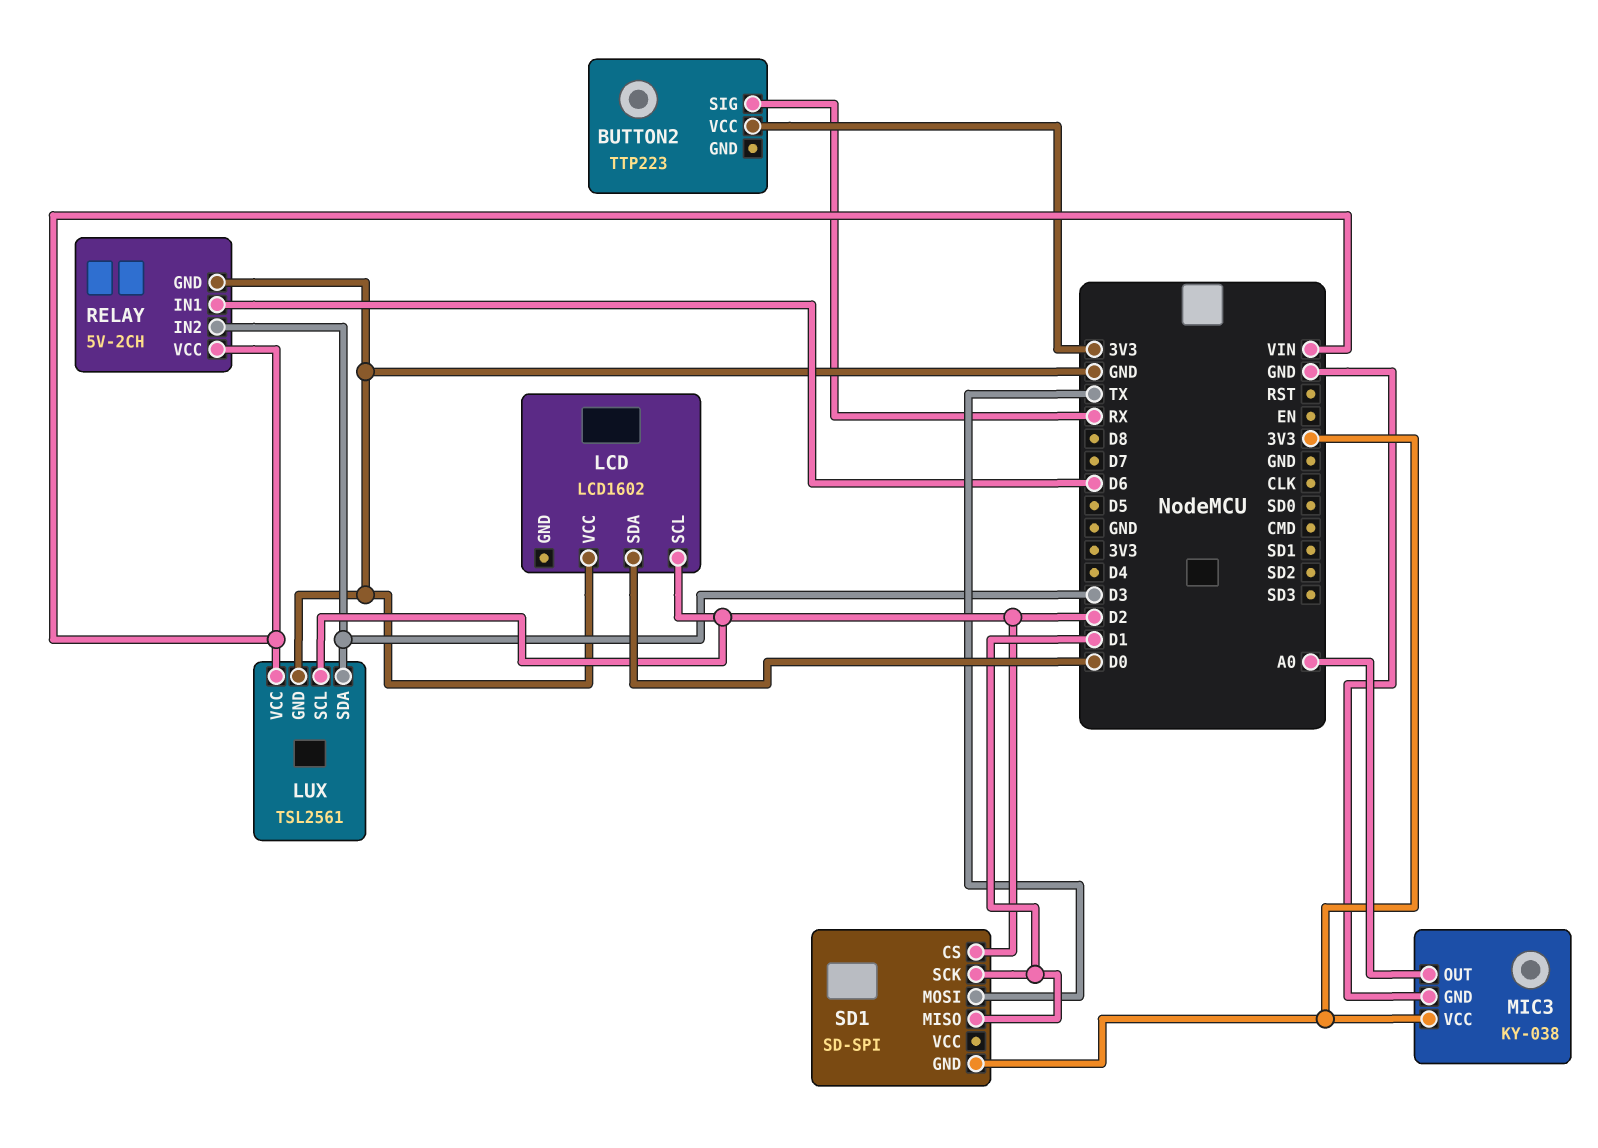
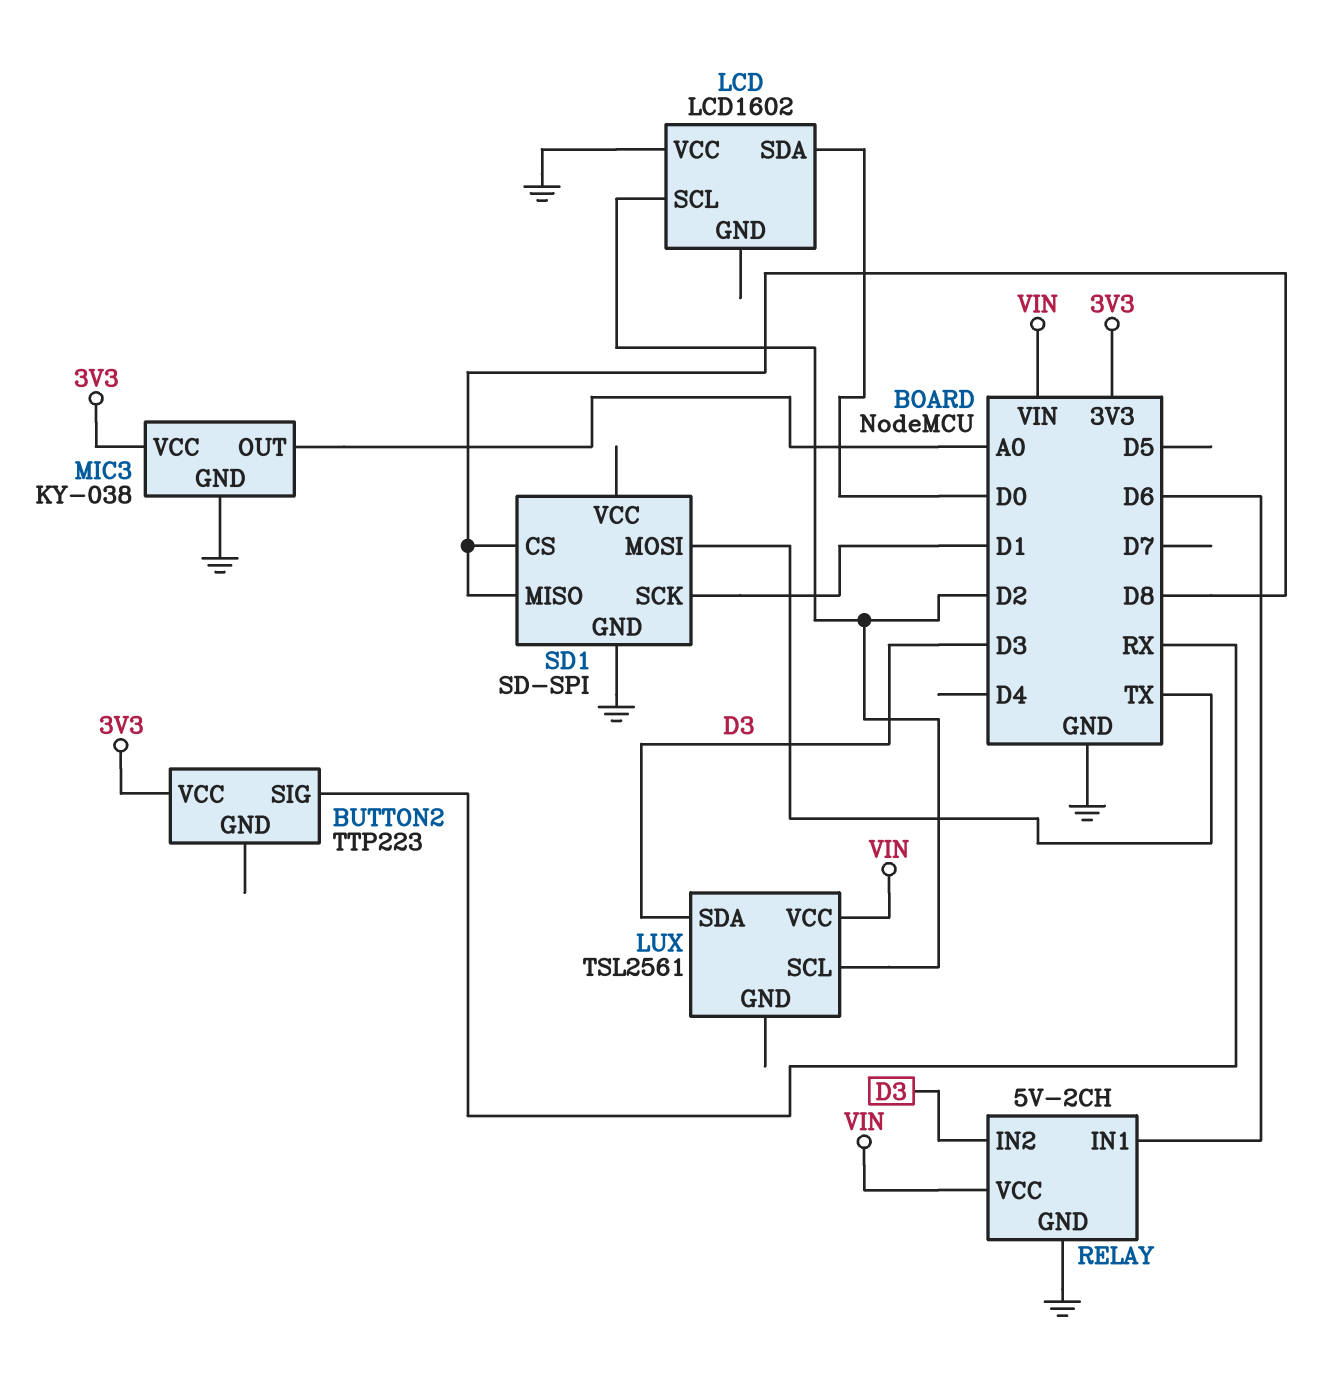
LUX pin GND: GND -> none
SD1 pin CS: D2 -> D8
SD1 pin GND: 3V3 -> GND
SD1 pin MISO: D1 -> D8

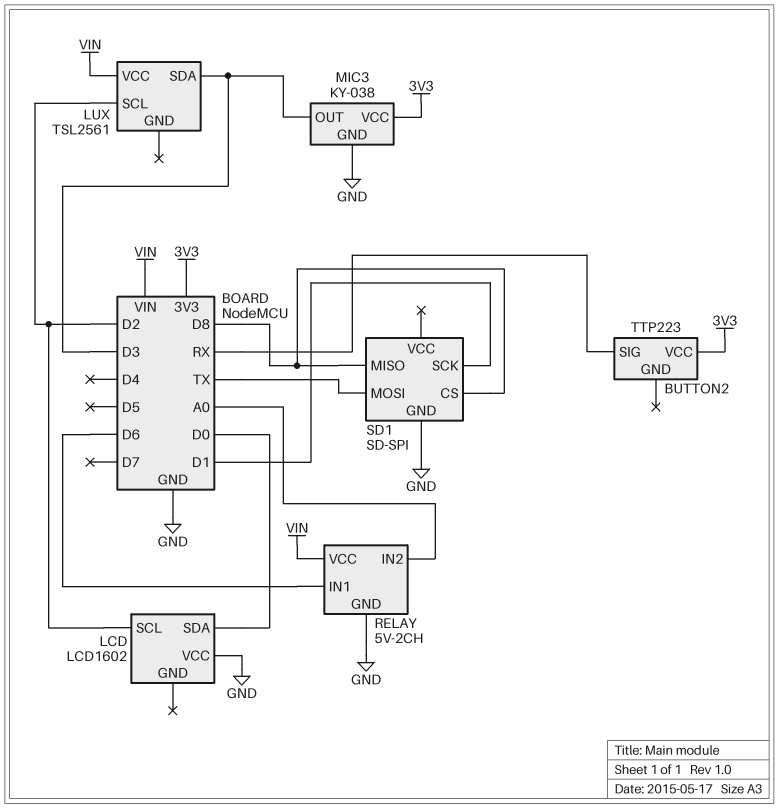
MIC3 pin OUT: A0 -> D3
RELAY pin IN2: D3 -> A0

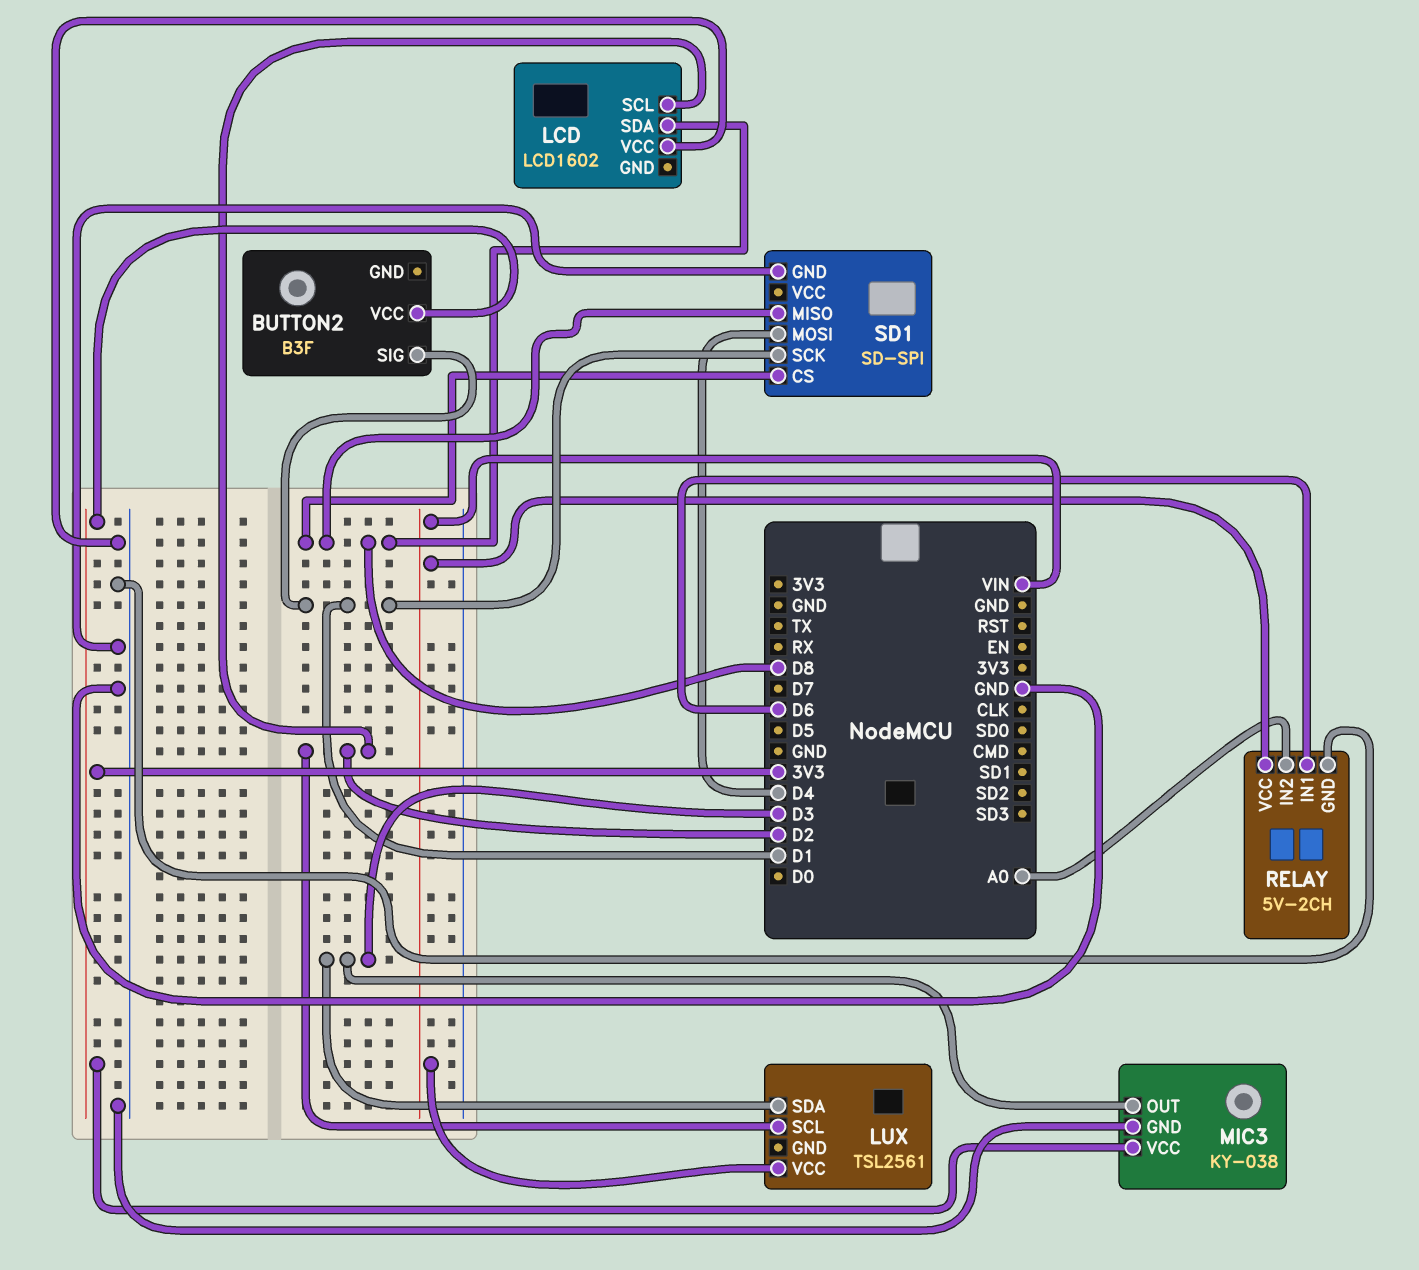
BUTTON2: TTP223 -> B3F
BUTTON2 pin SIG: RX -> D1
LCD pin SDA: D0 -> D8
SD1 pin MOSI: TX -> D4

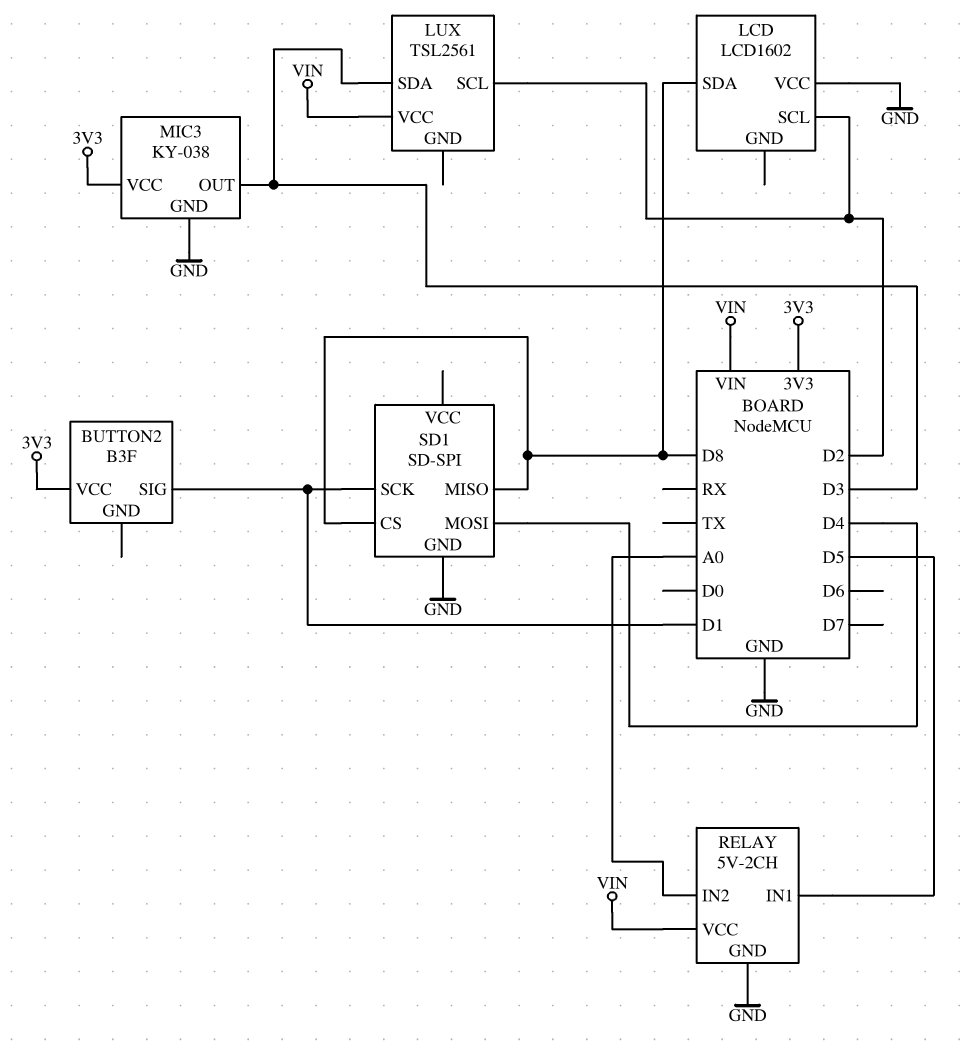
RELAY pin IN1: D6 -> D5

